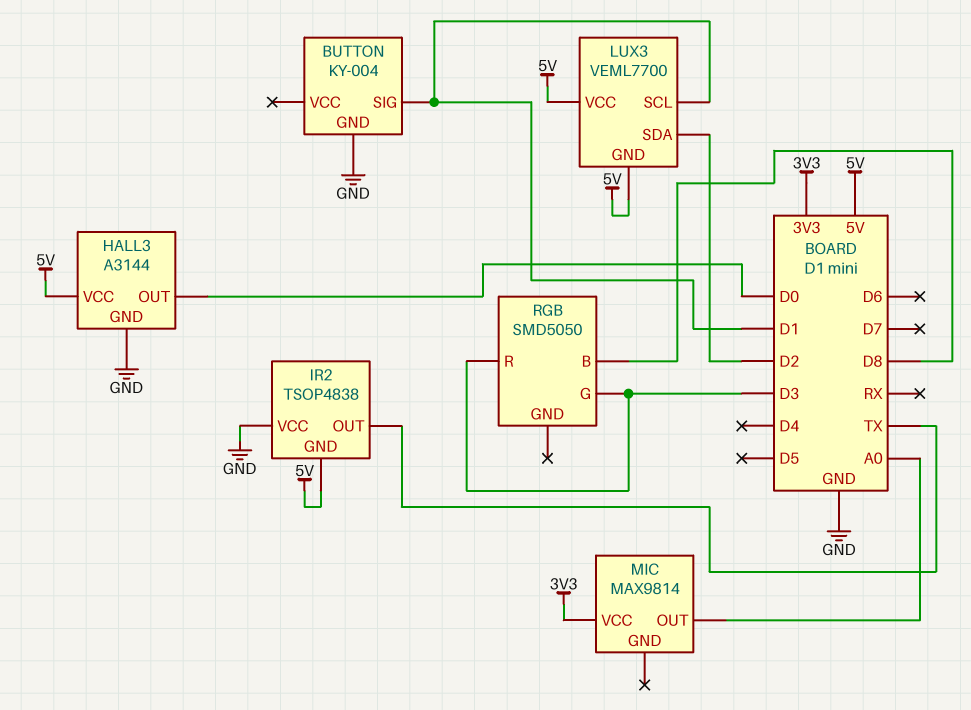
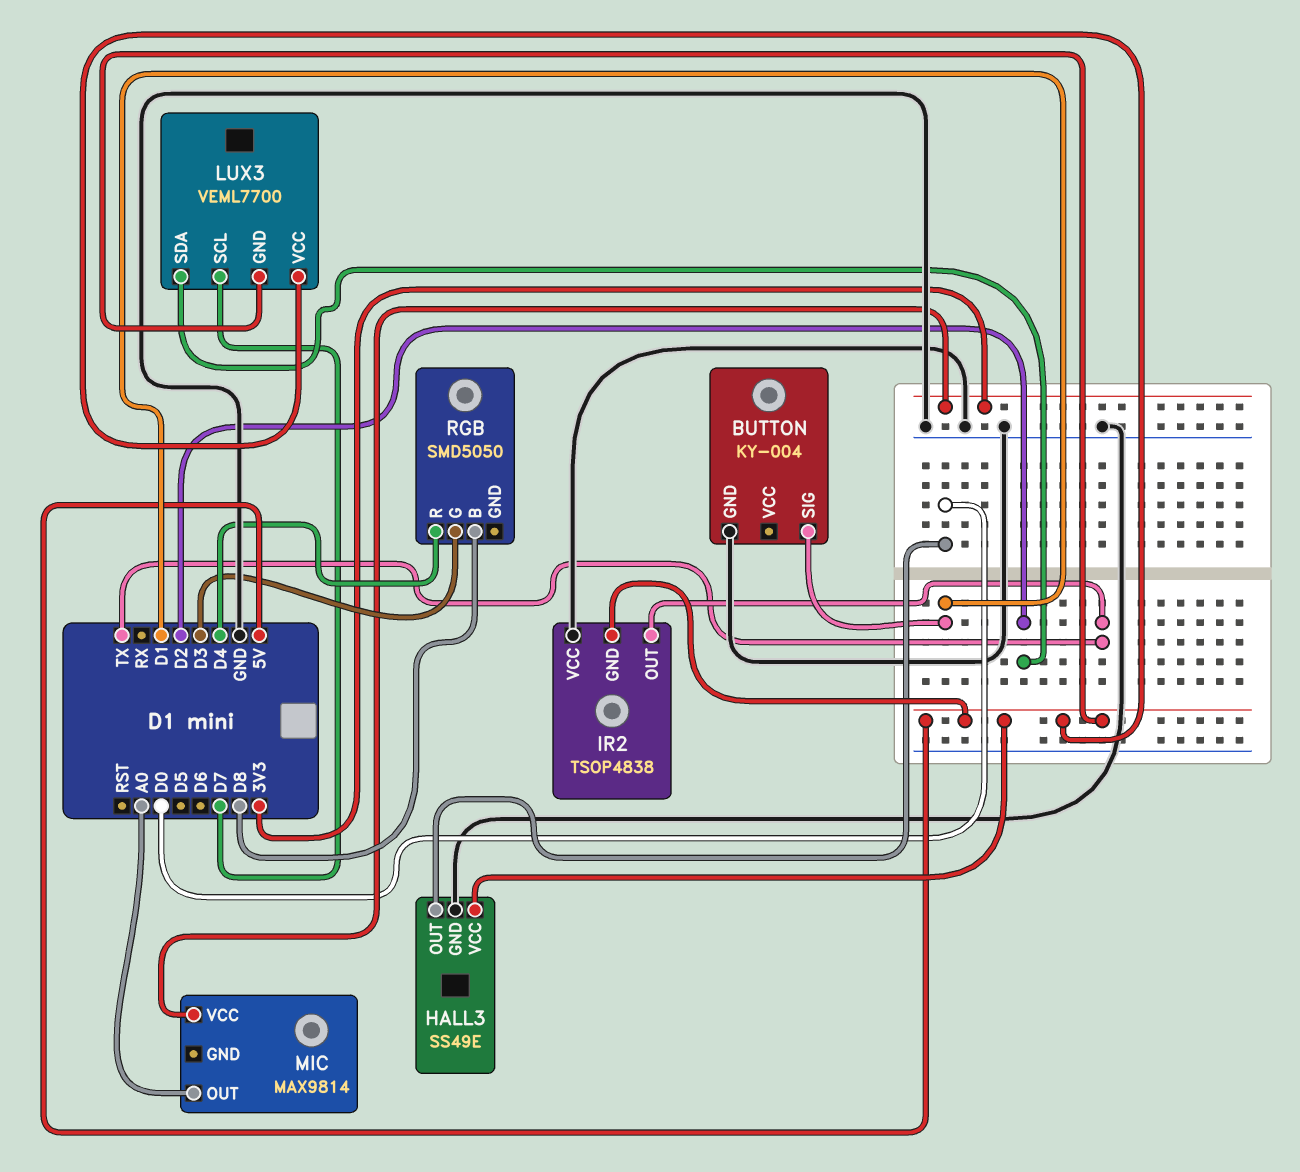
HALL3: A3144 -> SS49E
LUX3 pin SCL: D1 -> D7
RGB pin R: D3 -> D4

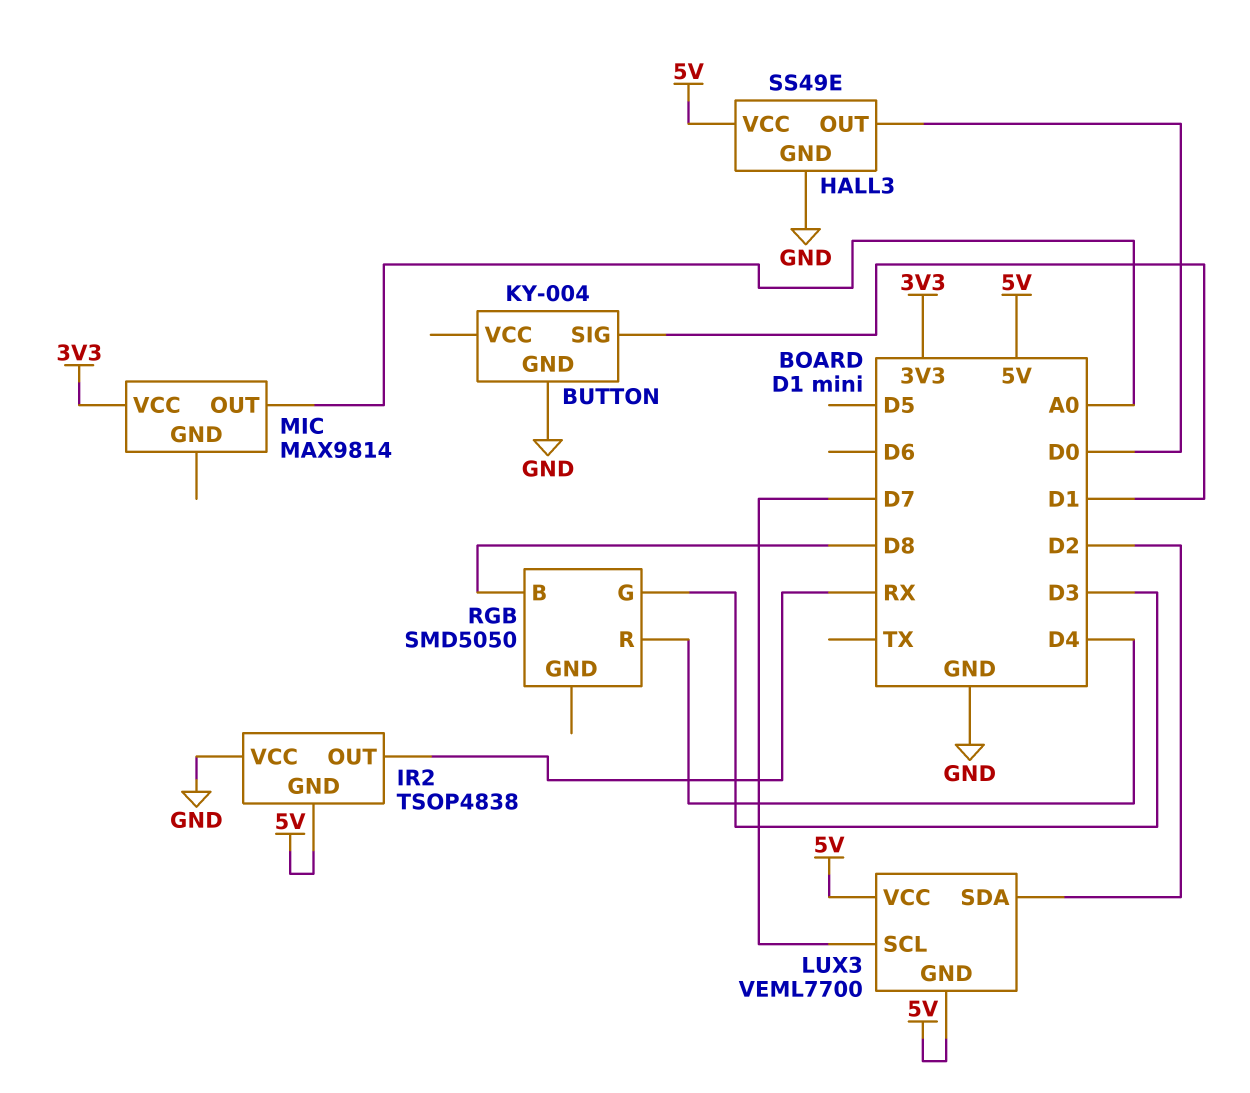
IR2 pin OUT: TX -> RX

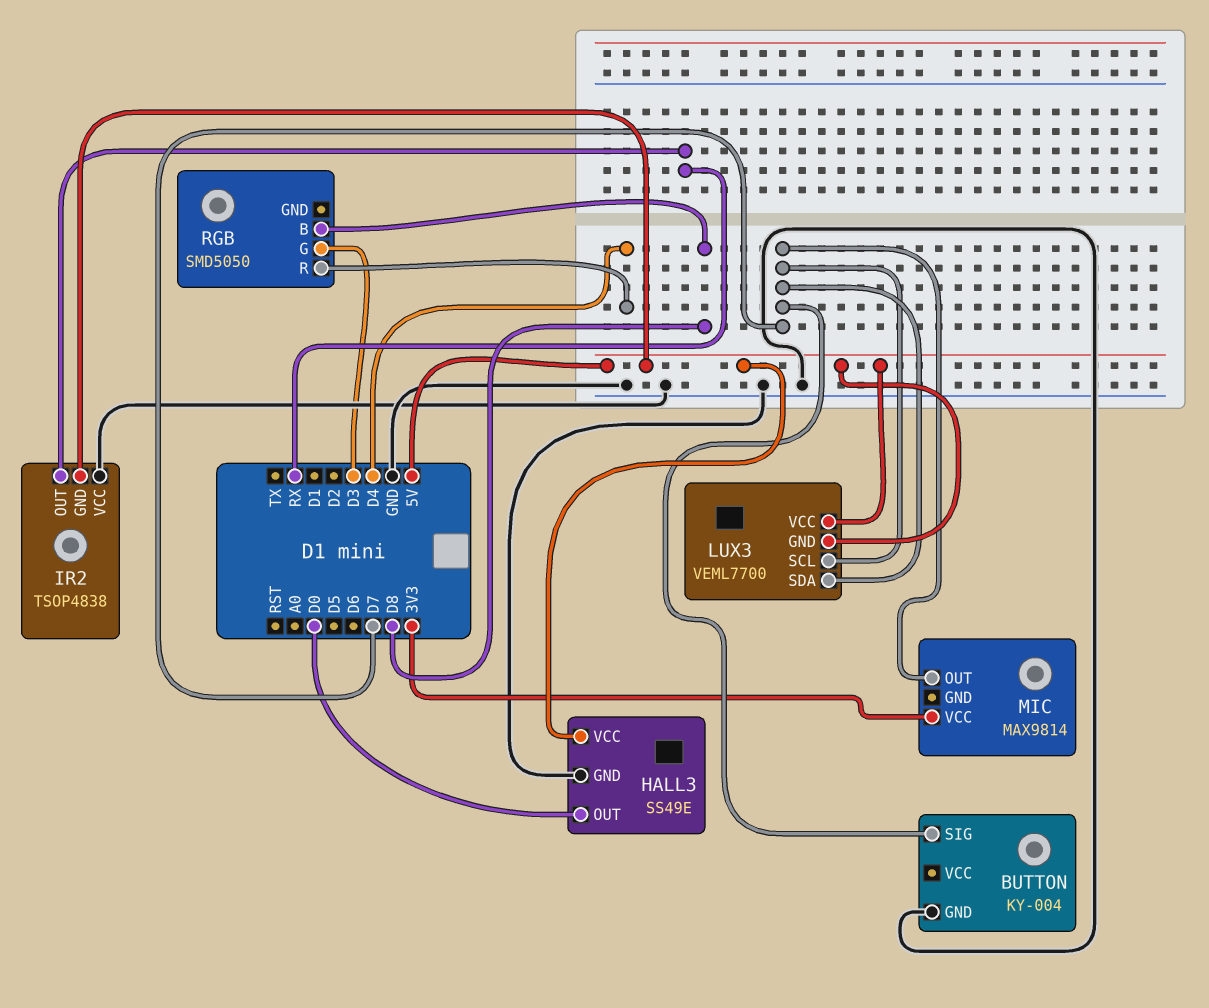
BUTTON pin SIG: D1 -> D7
LUX3 pin SDA: D2 -> D7
MIC pin OUT: A0 -> D7

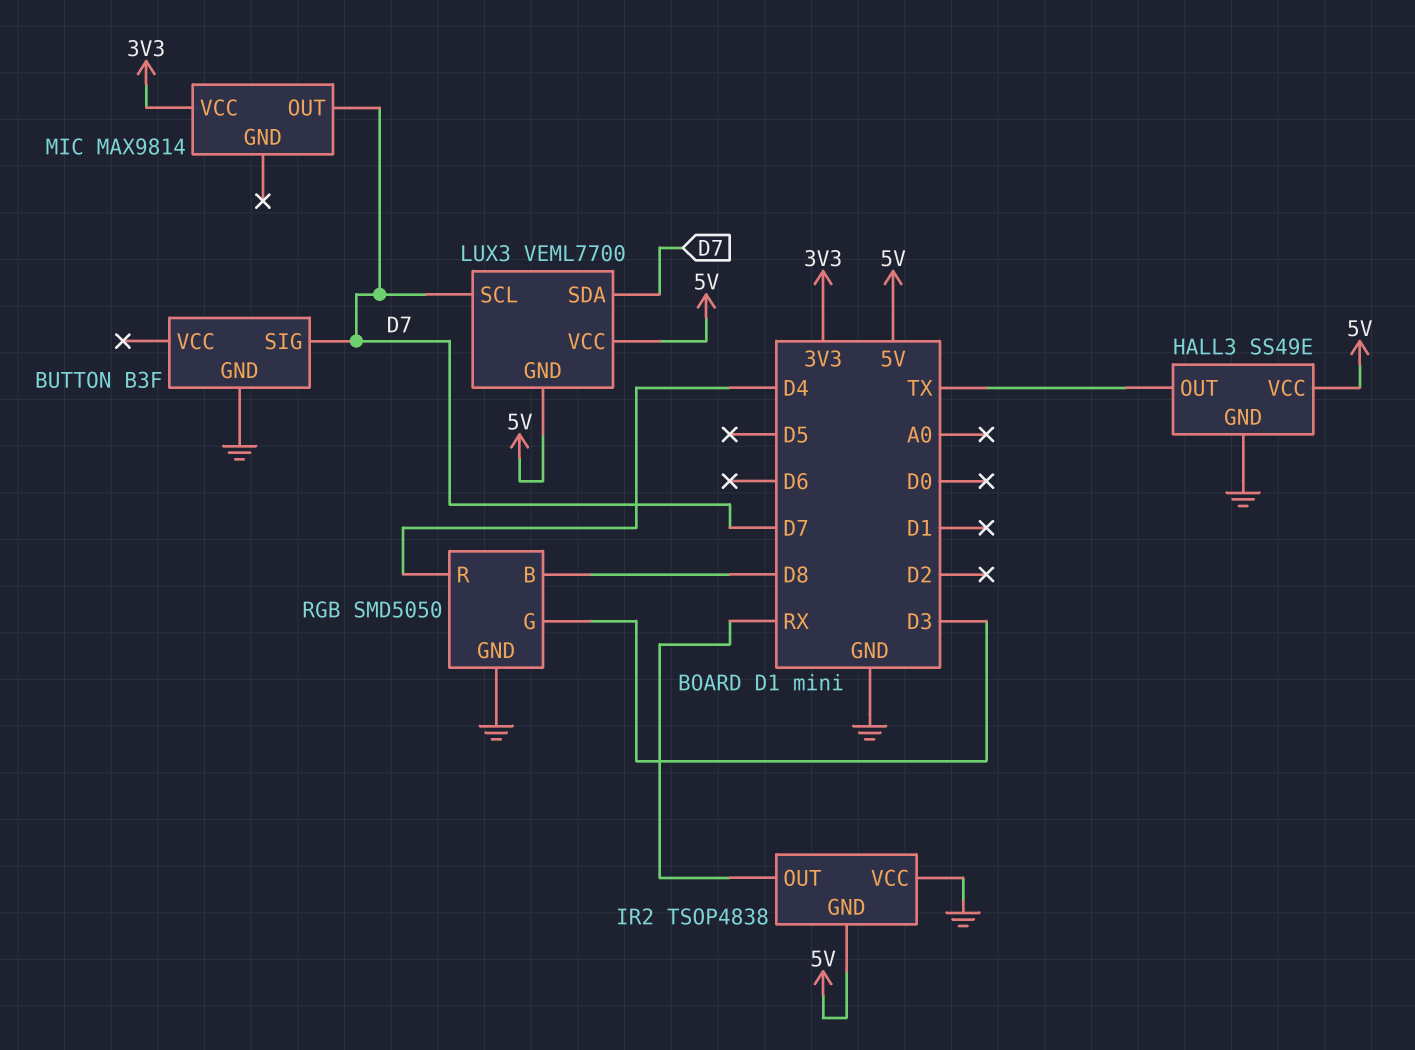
BUTTON: KY-004 -> B3F
HALL3 pin OUT: D0 -> TX
RGB pin GND: none -> GND

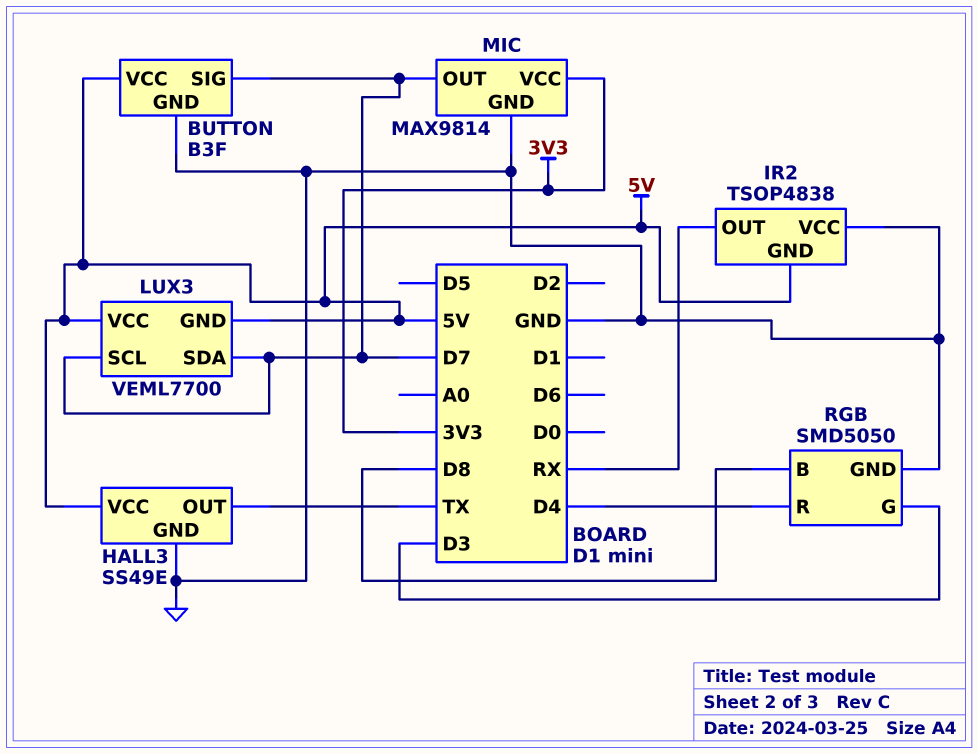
BUTTON pin VCC: none -> 5V
MIC pin GND: none -> GND

